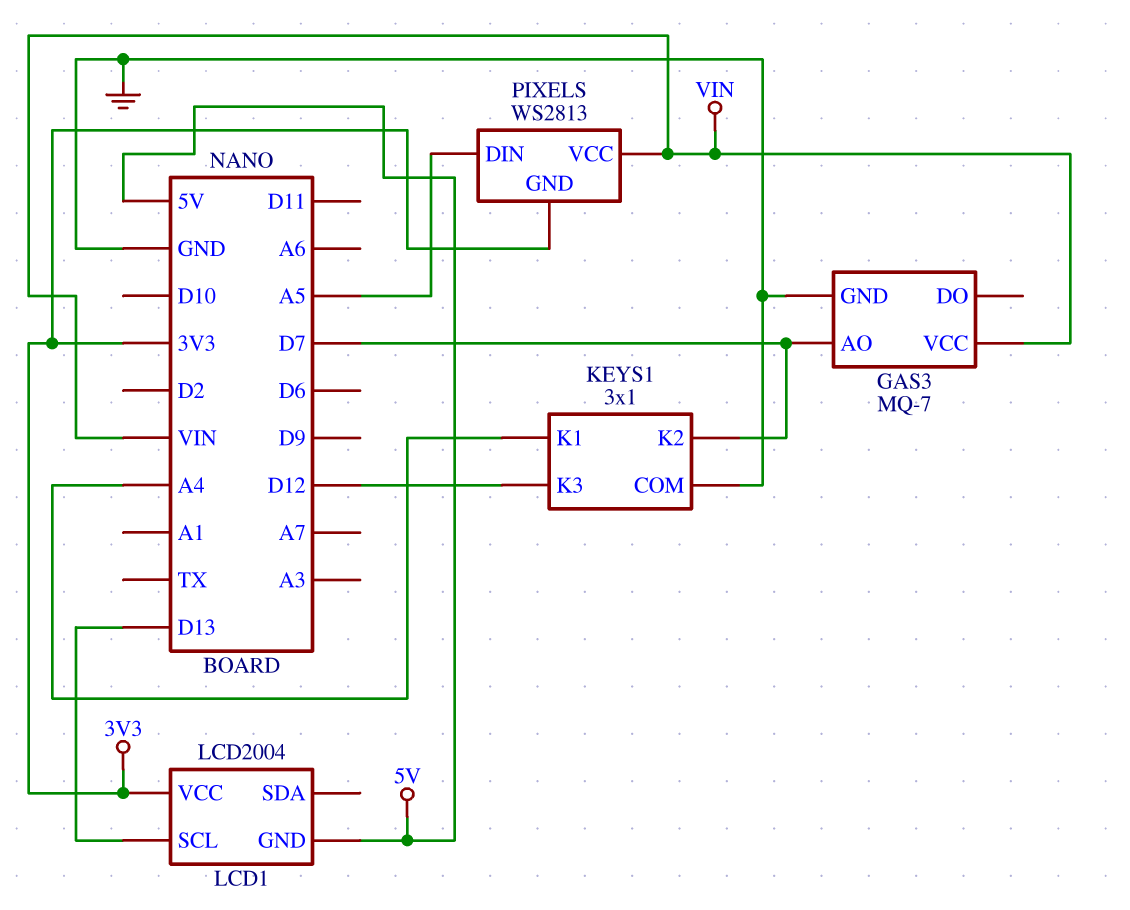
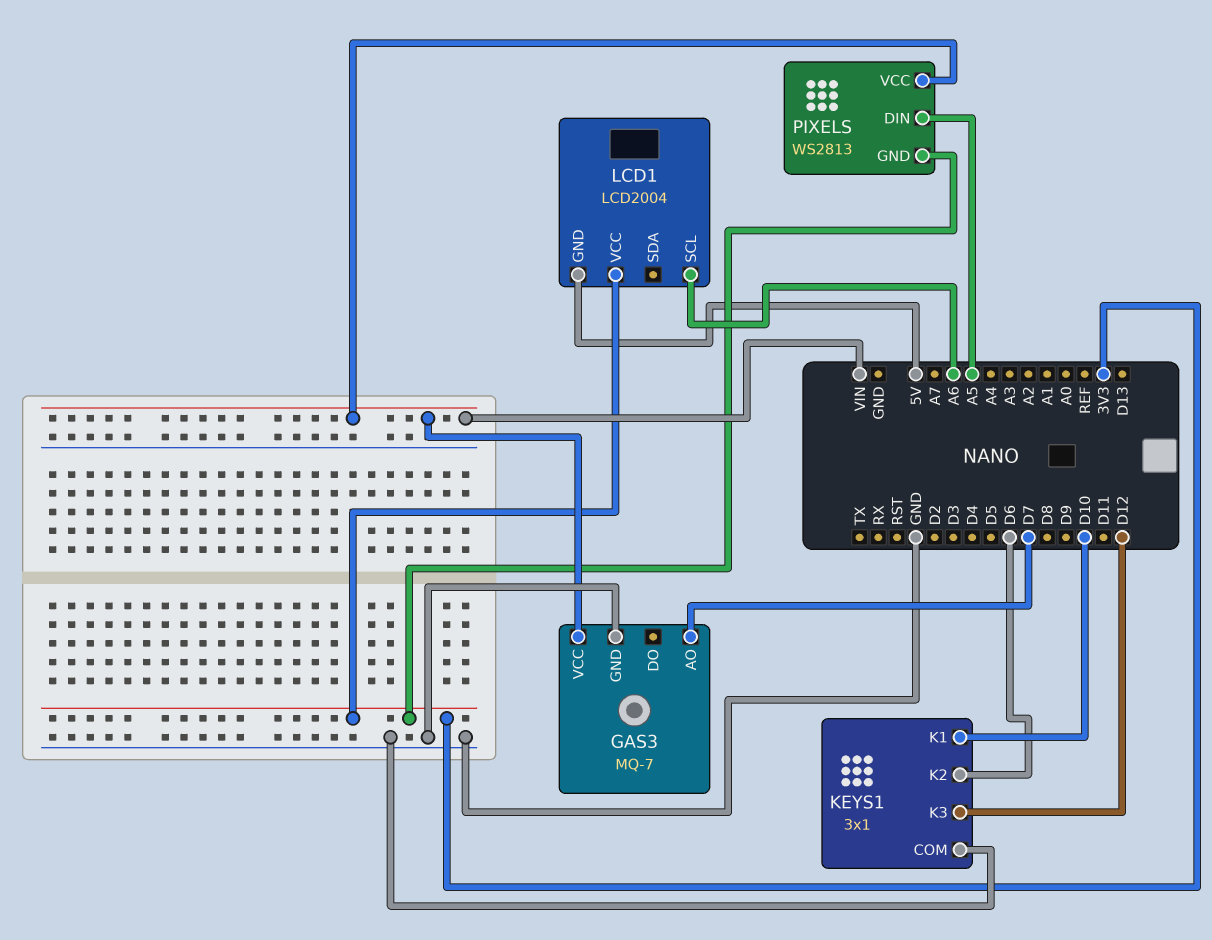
KEYS1 pin K1: A4 -> D10
KEYS1 pin K2: D7 -> D6
LCD1 pin SCL: D13 -> A6

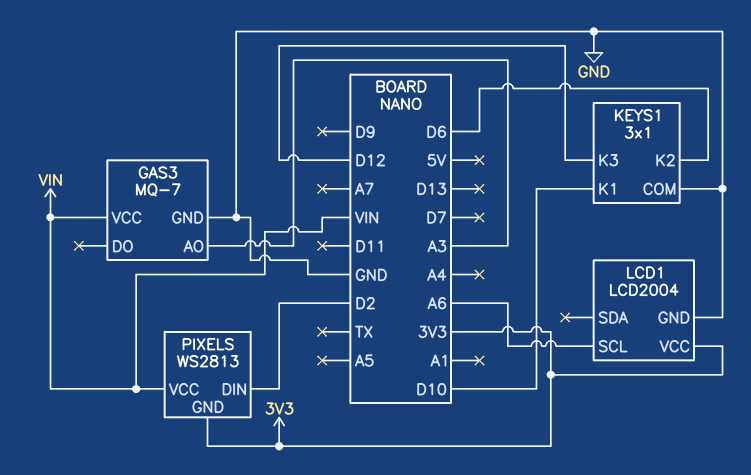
GAS3 pin AO: D7 -> A3
LCD1 pin GND: 5V -> GND
PIXELS pin DIN: A5 -> D2

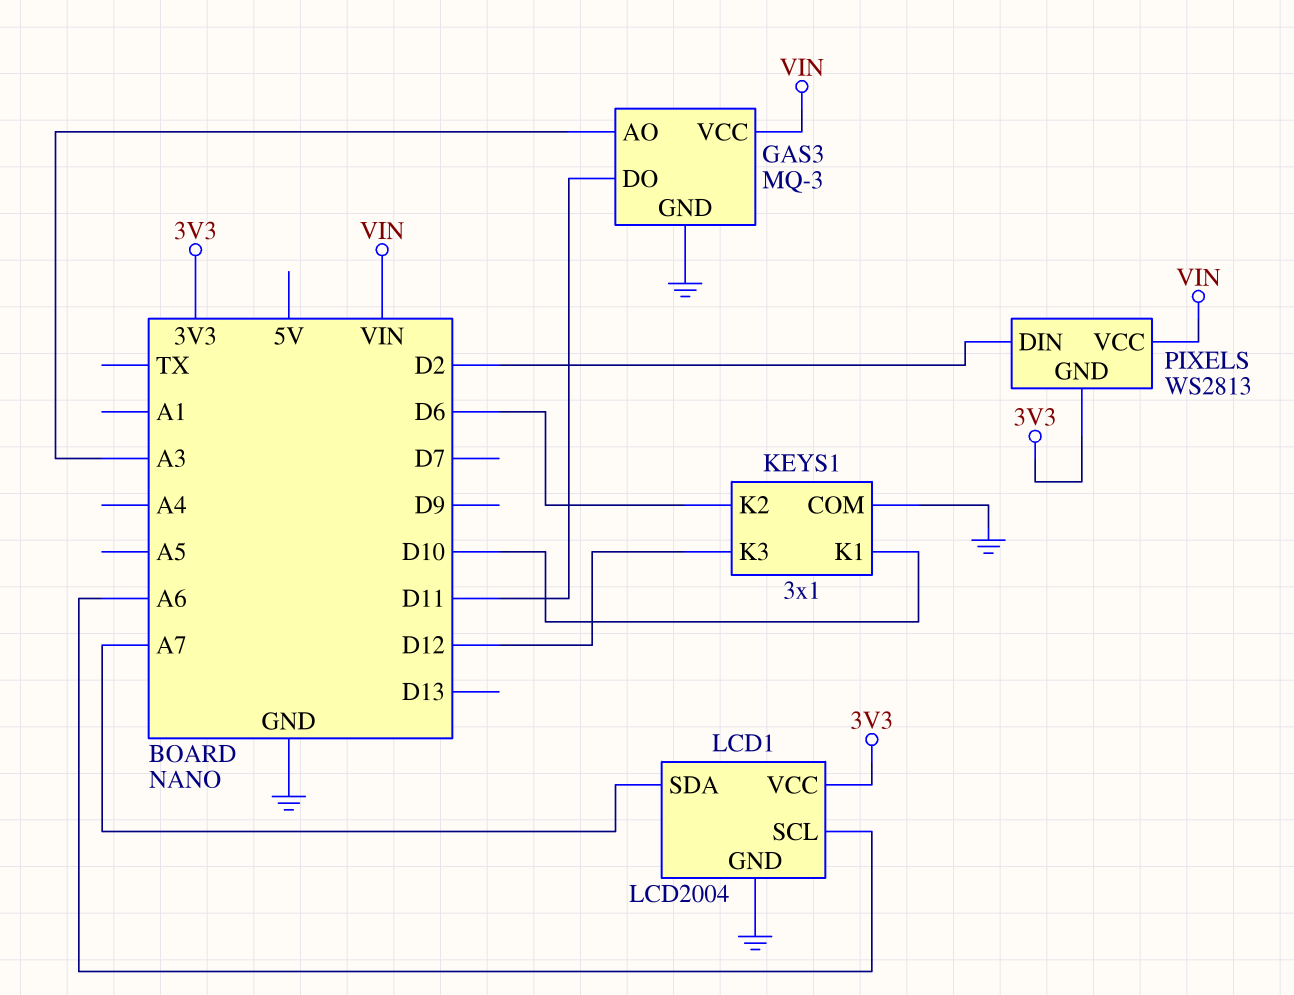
GAS3: MQ-7 -> MQ-3
GAS3 pin DO: none -> D11
LCD1 pin SDA: none -> A7

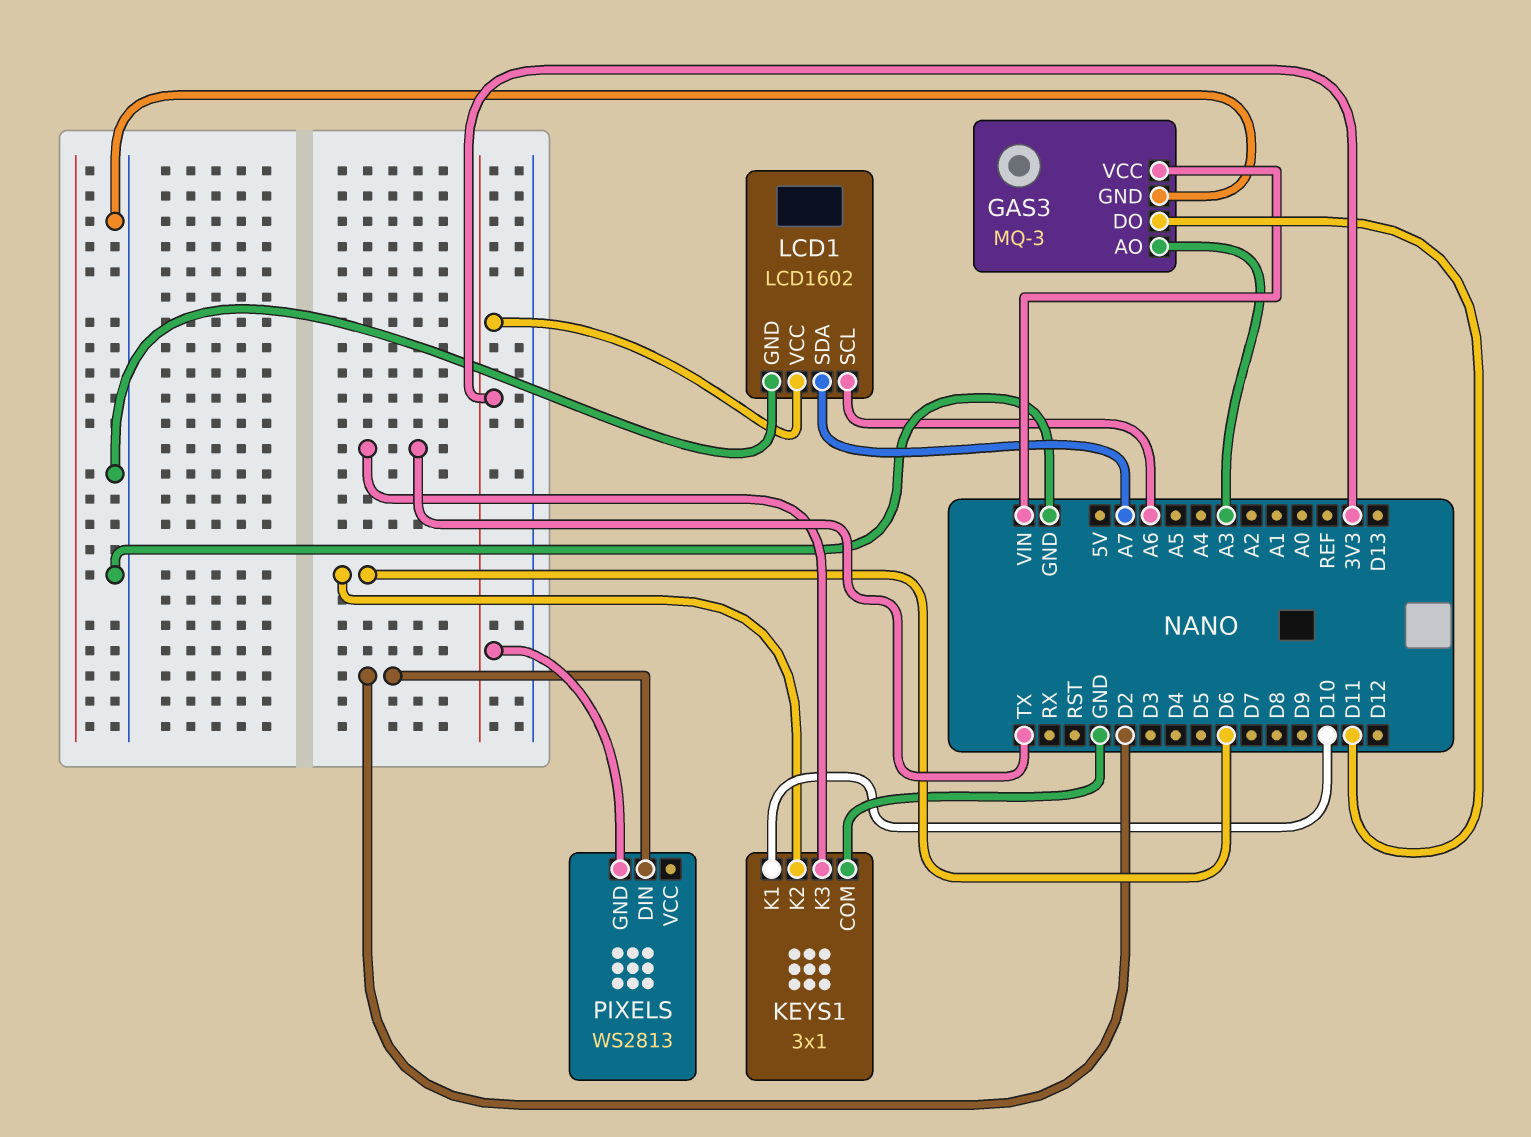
KEYS1 pin K3: D12 -> TX
LCD1: LCD2004 -> LCD1602
PIXELS pin VCC: VIN -> none

